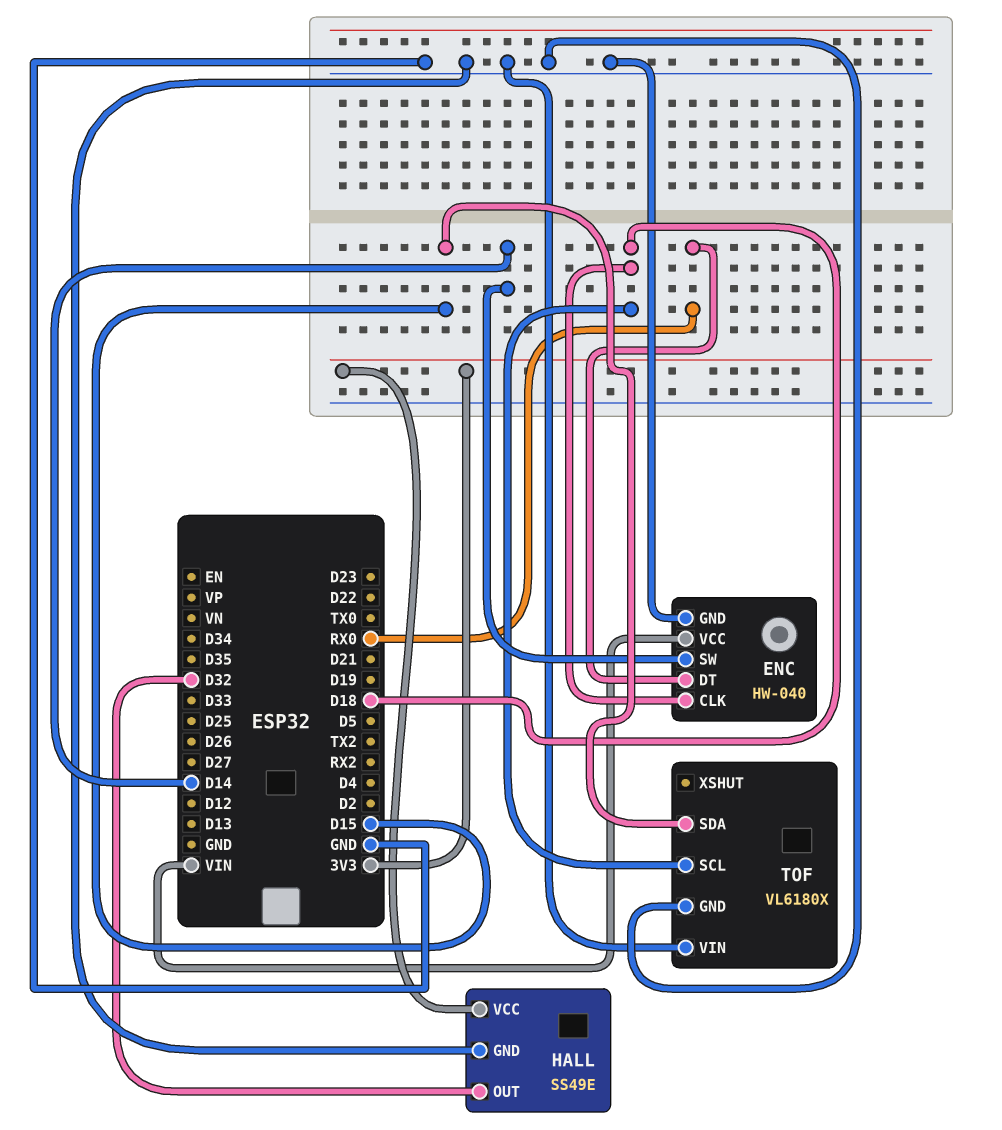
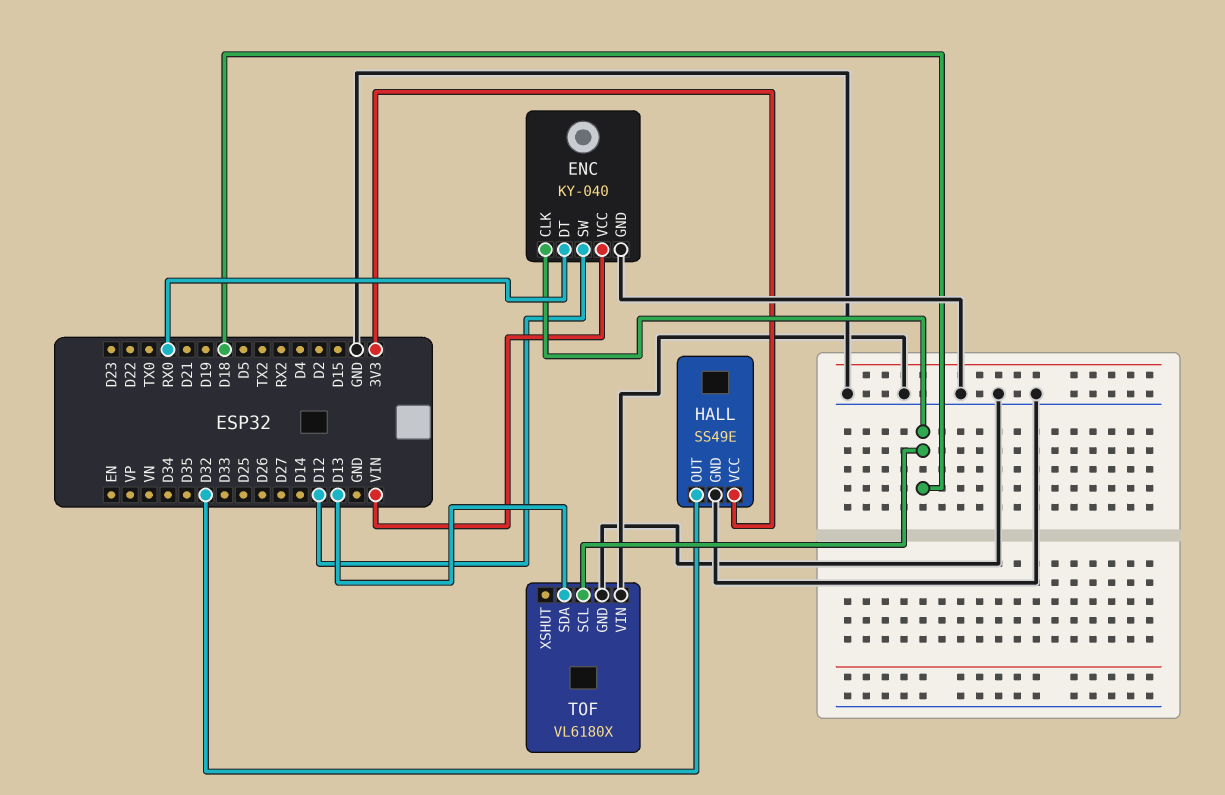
ENC: HW-040 -> KY-040
ENC pin SW: D14 -> D12
TOF pin SDA: D15 -> D13

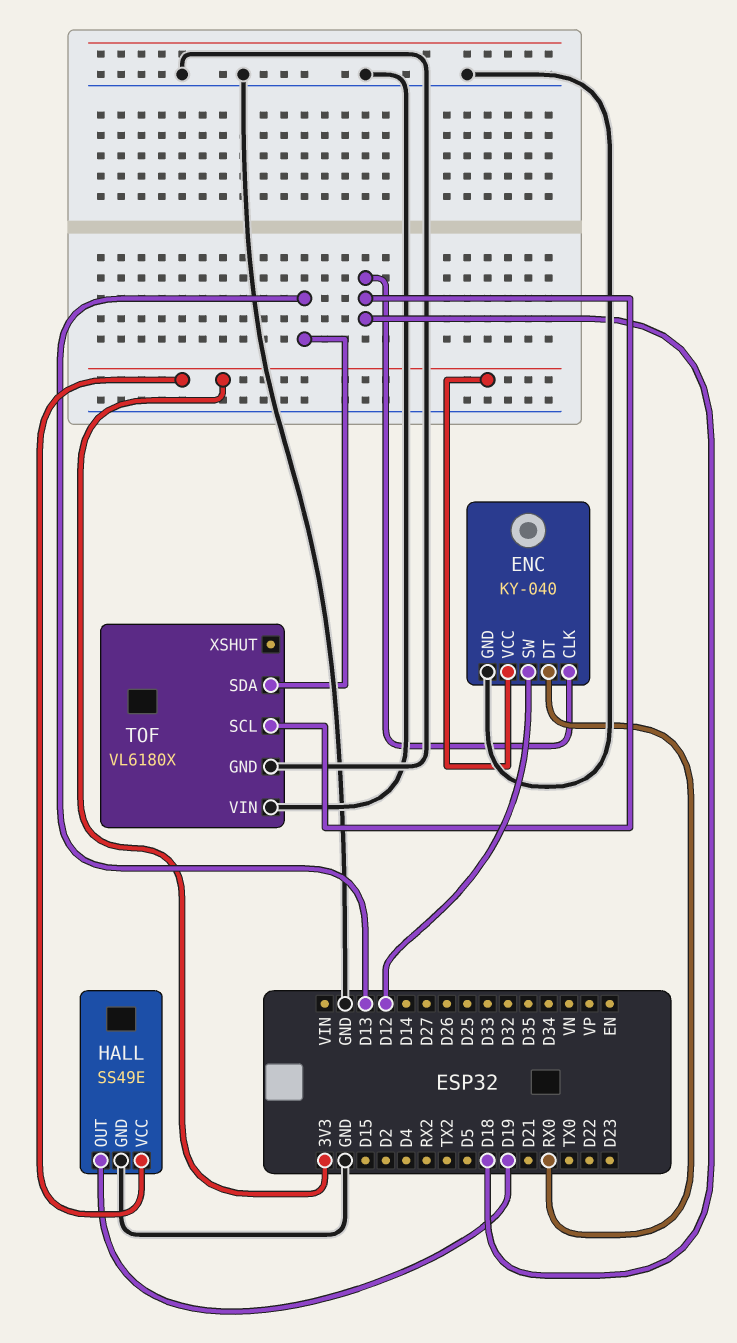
ENC pin VCC: VIN -> 3V3
HALL pin OUT: D32 -> D19

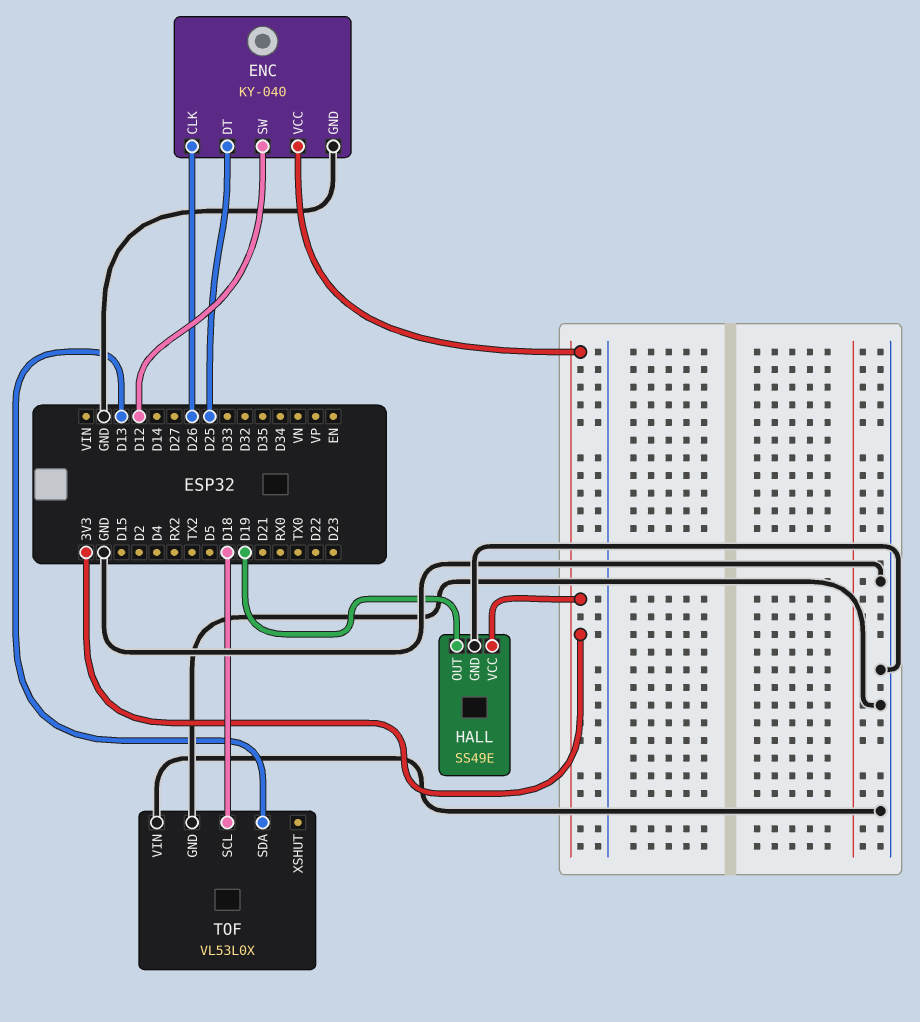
ENC pin CLK: D18 -> D26
ENC pin DT: RX0 -> D25
TOF: VL6180X -> VL53L0X

